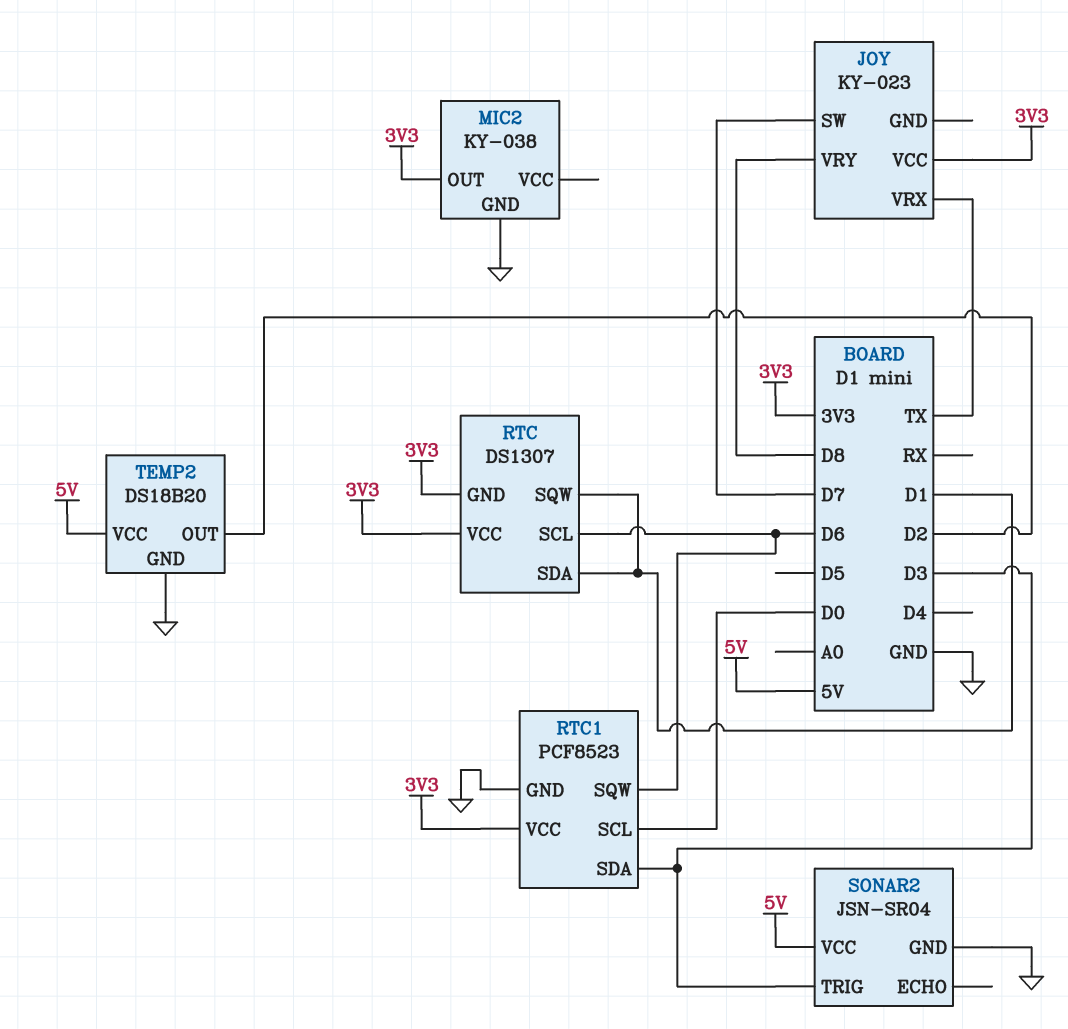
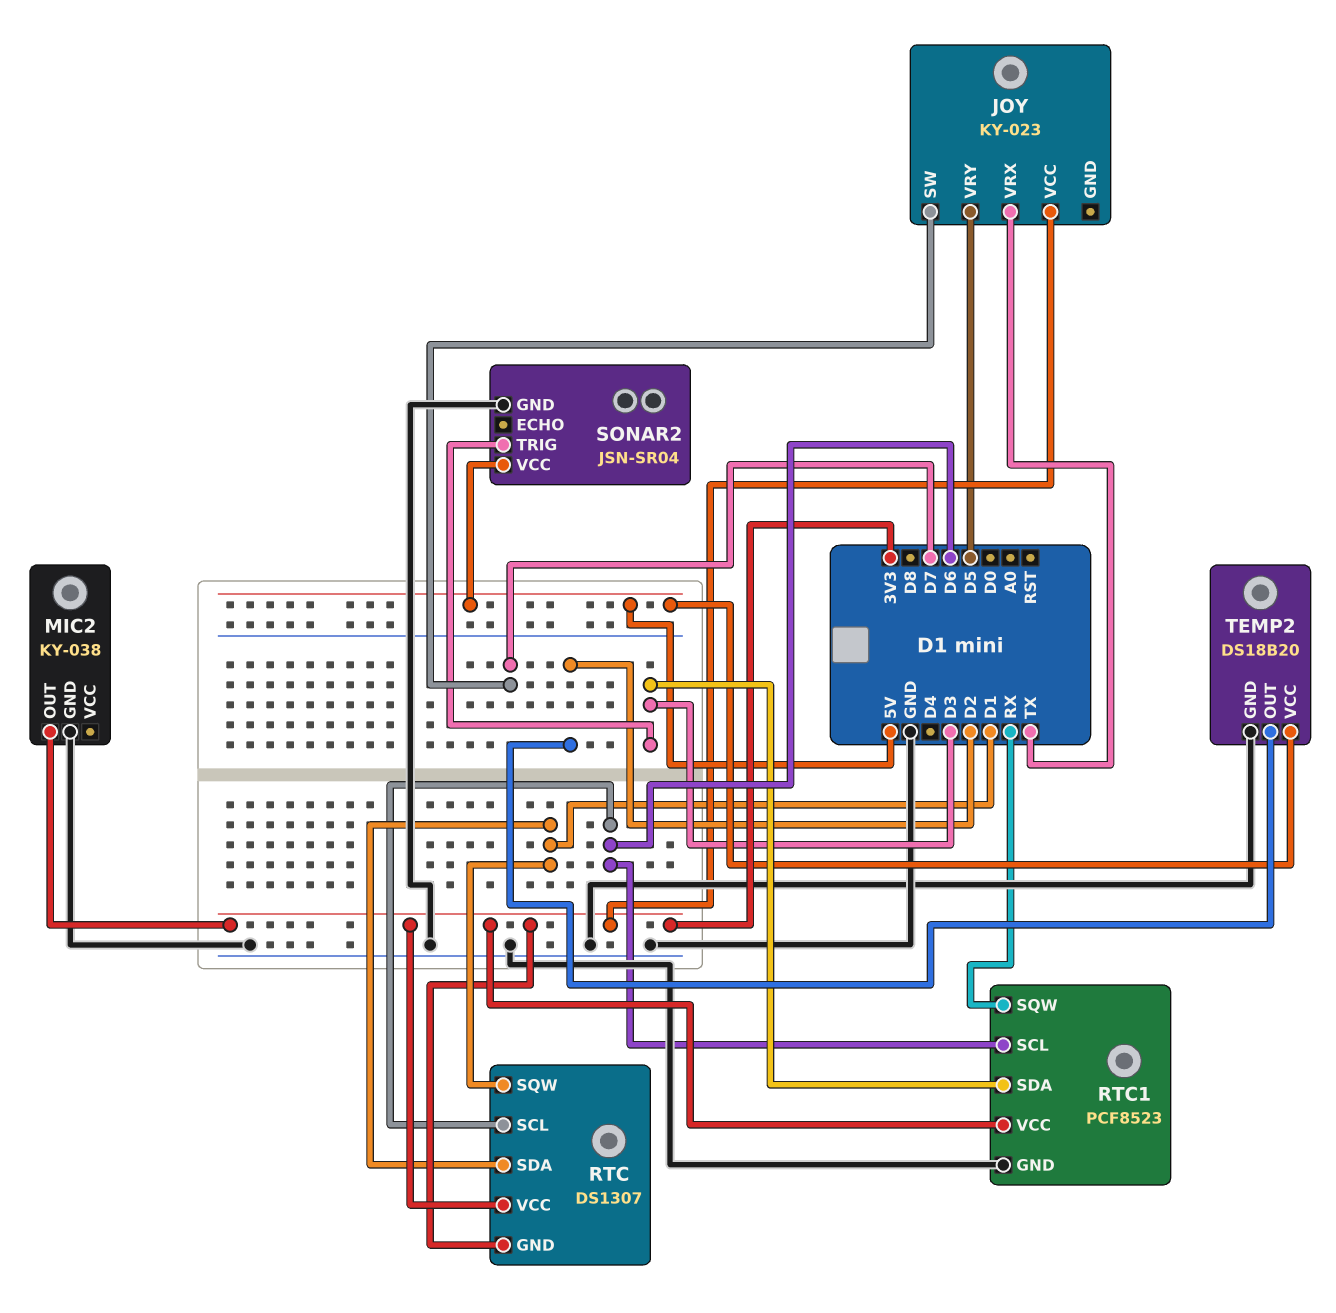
JOY pin VRY: D8 -> D5
RTC1 pin SCL: D0 -> D6
RTC1 pin SQW: D6 -> RX

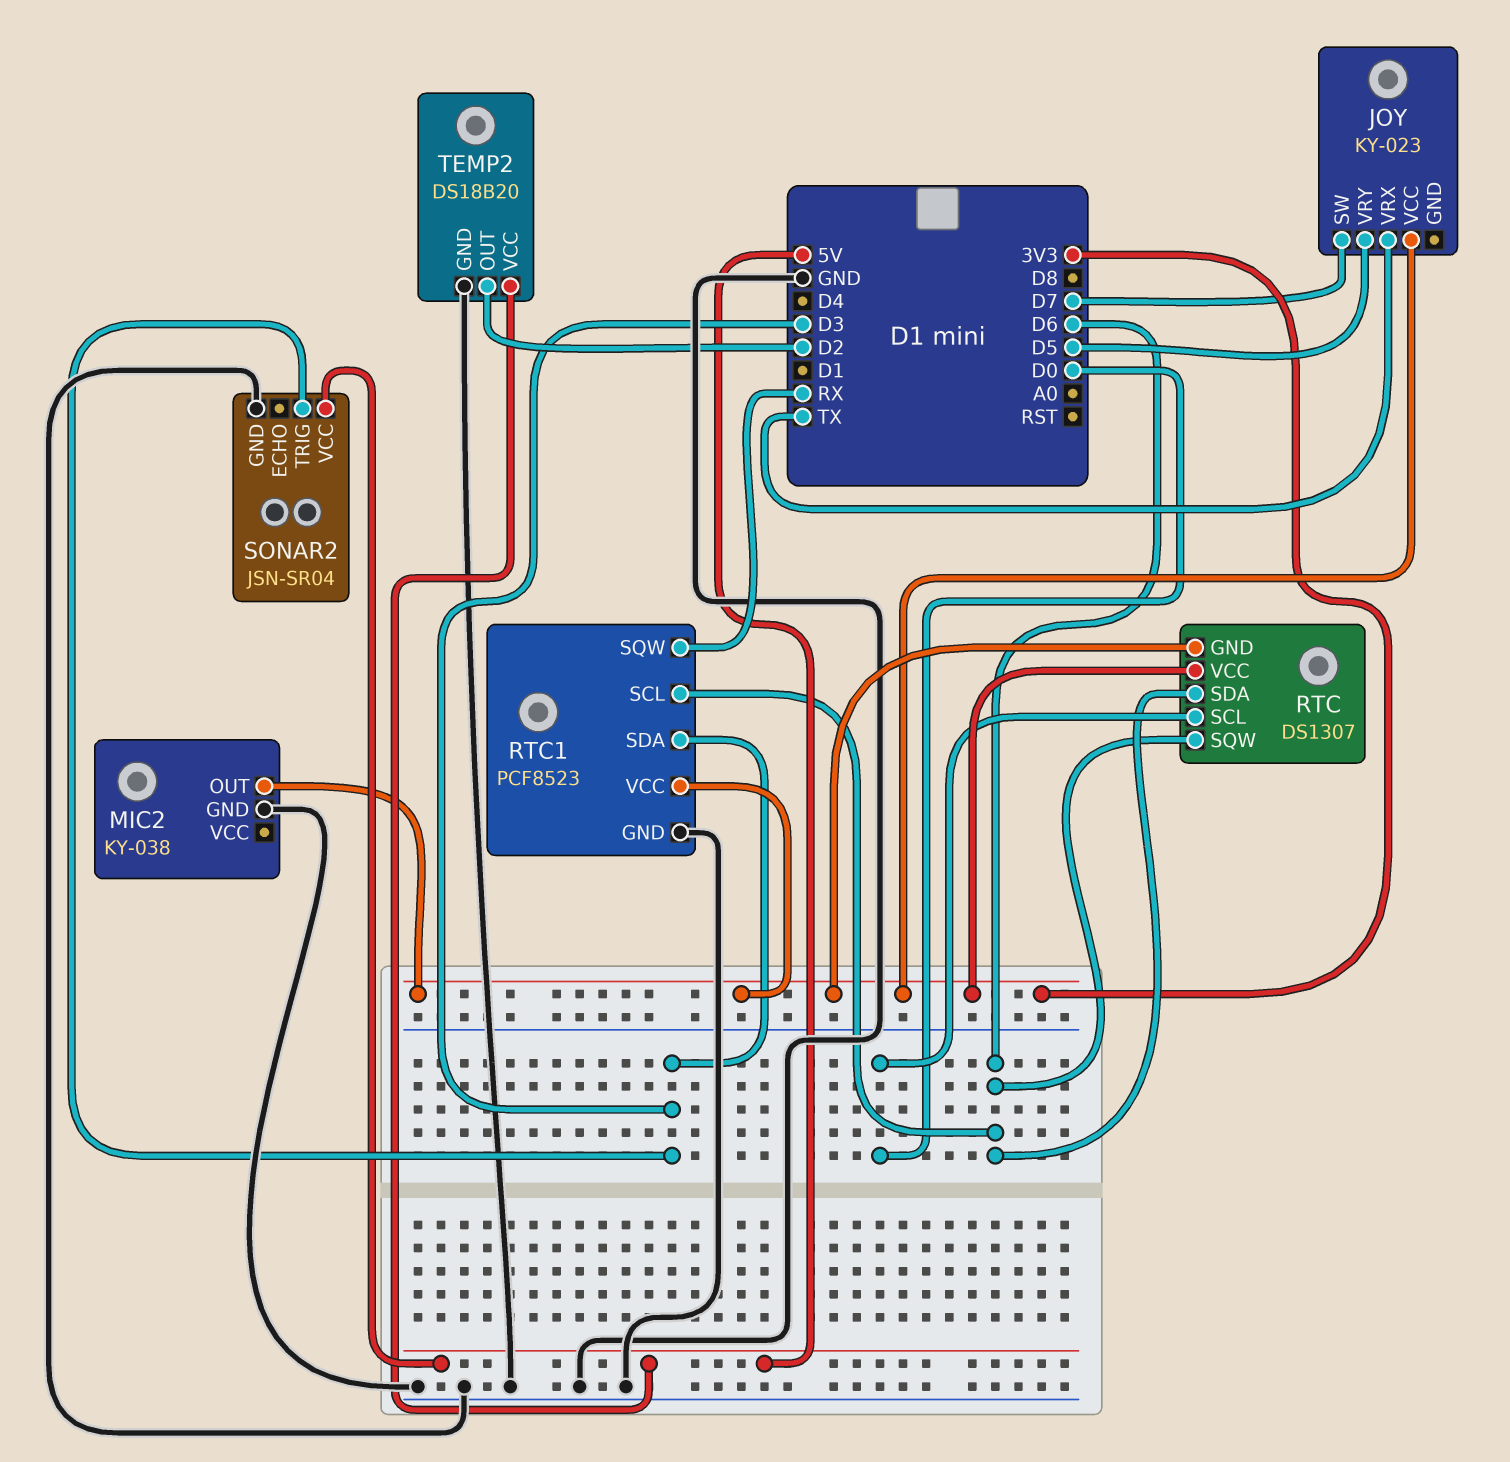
RTC pin SCL: D6 -> D0
RTC pin SDA: D1 -> D6
RTC pin SQW: D1 -> D6

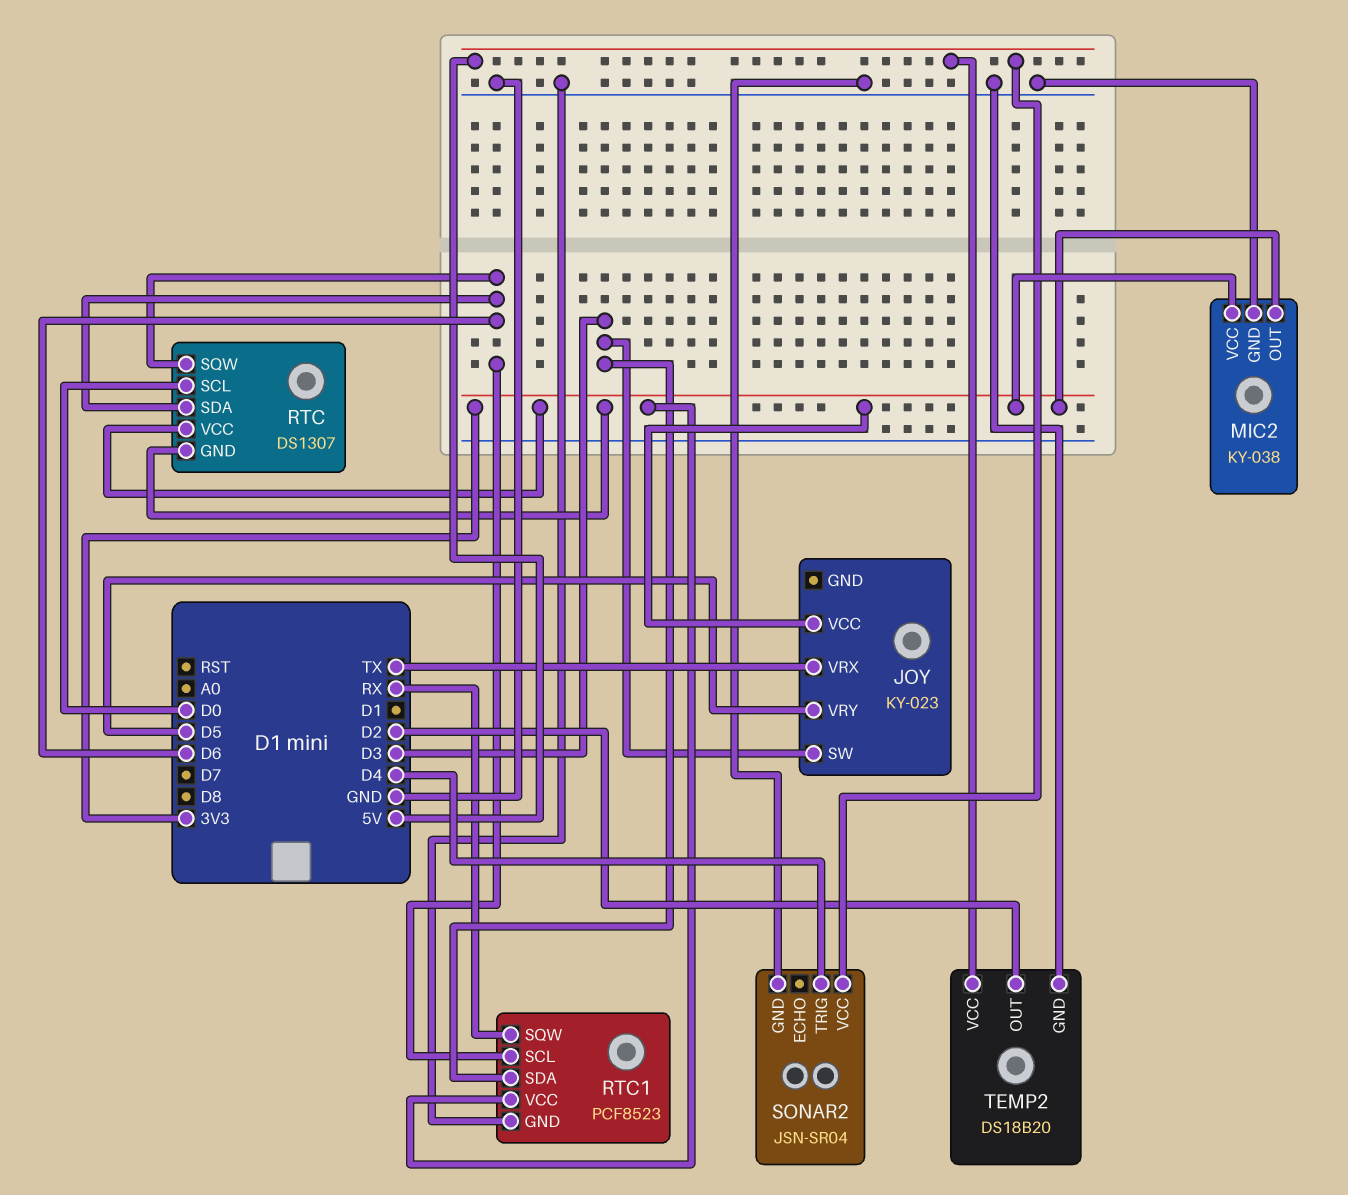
JOY pin SW: D7 -> D3
MIC2 pin VCC: none -> 3V3
SONAR2 pin TRIG: D3 -> D4

